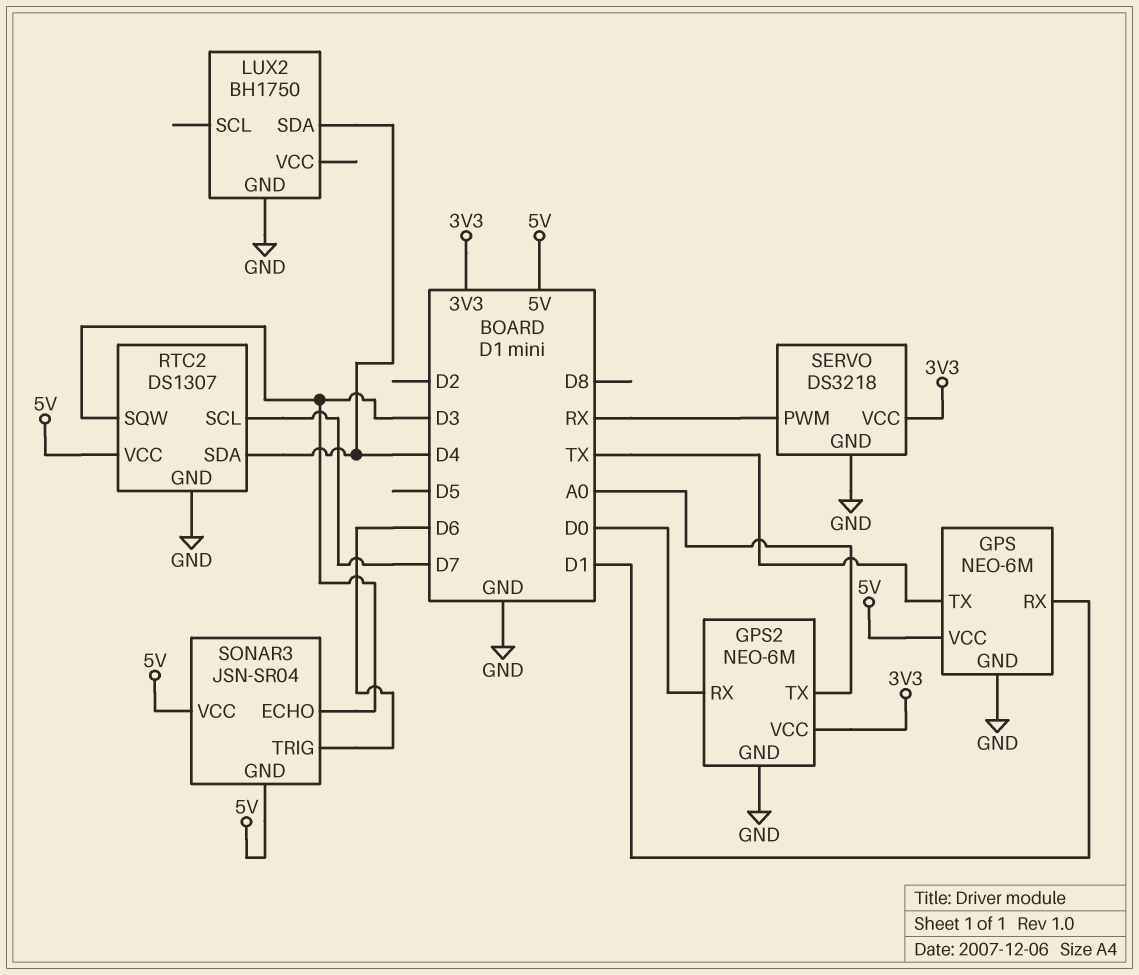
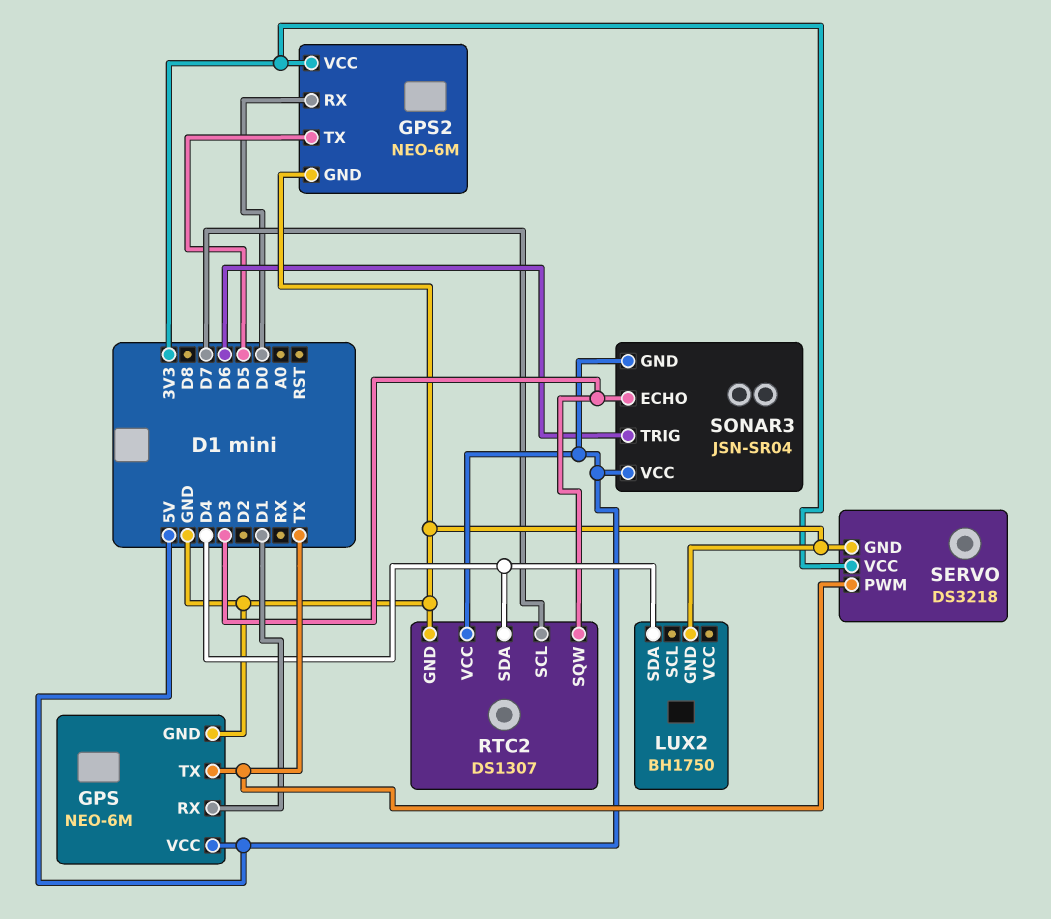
GPS2 pin TX: A0 -> D5
SERVO pin PWM: RX -> TX

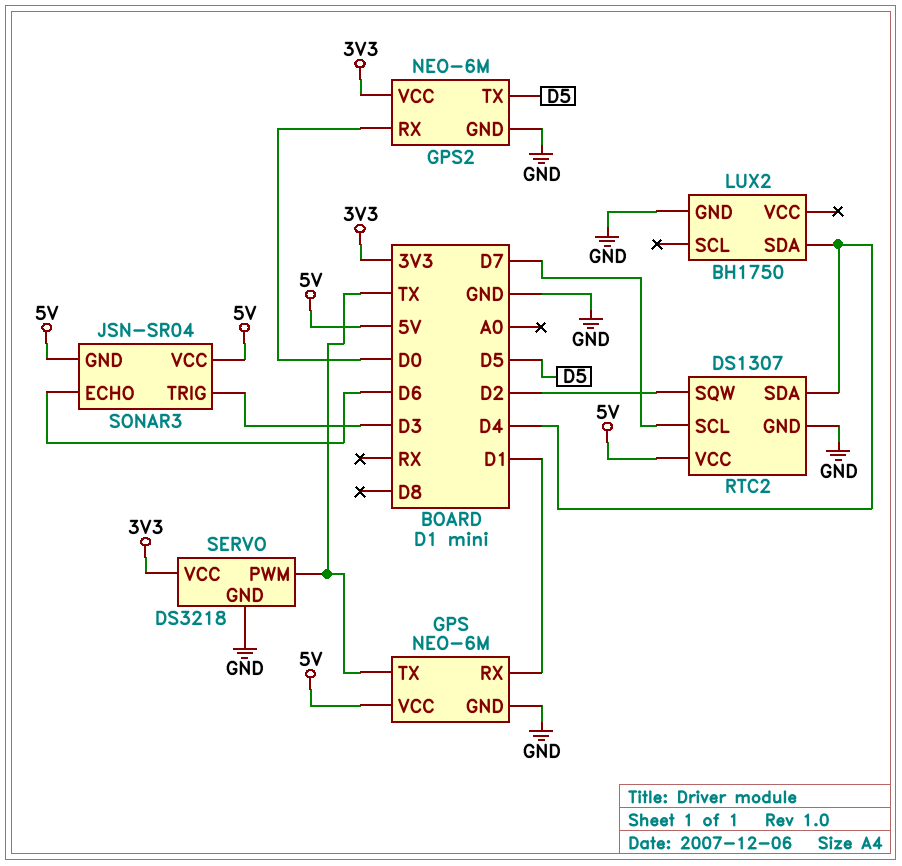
RTC2 pin SQW: D3 -> D2
SONAR3 pin ECHO: D3 -> D6
SONAR3 pin TRIG: D6 -> D3

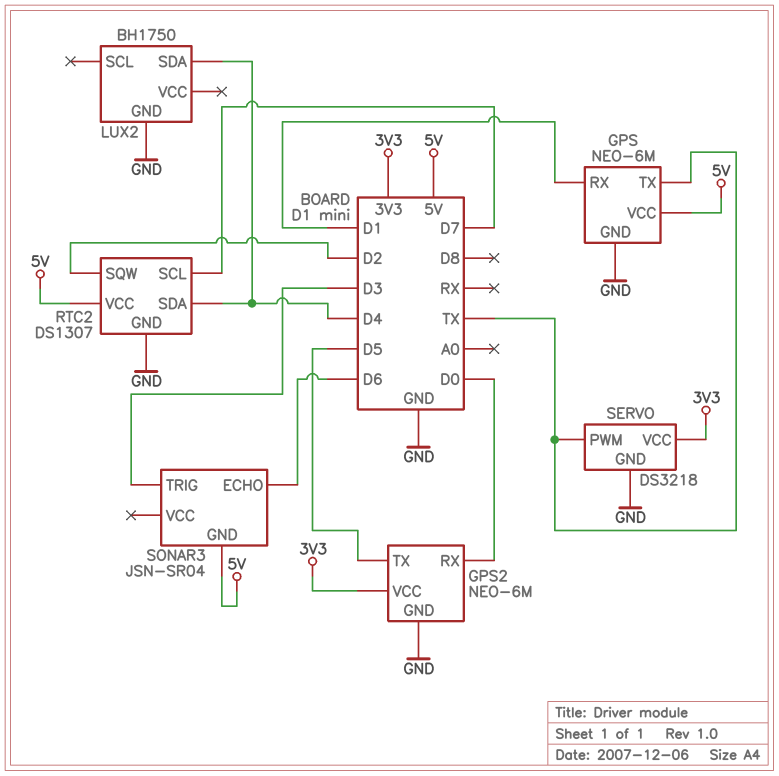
SONAR3 pin VCC: 5V -> none

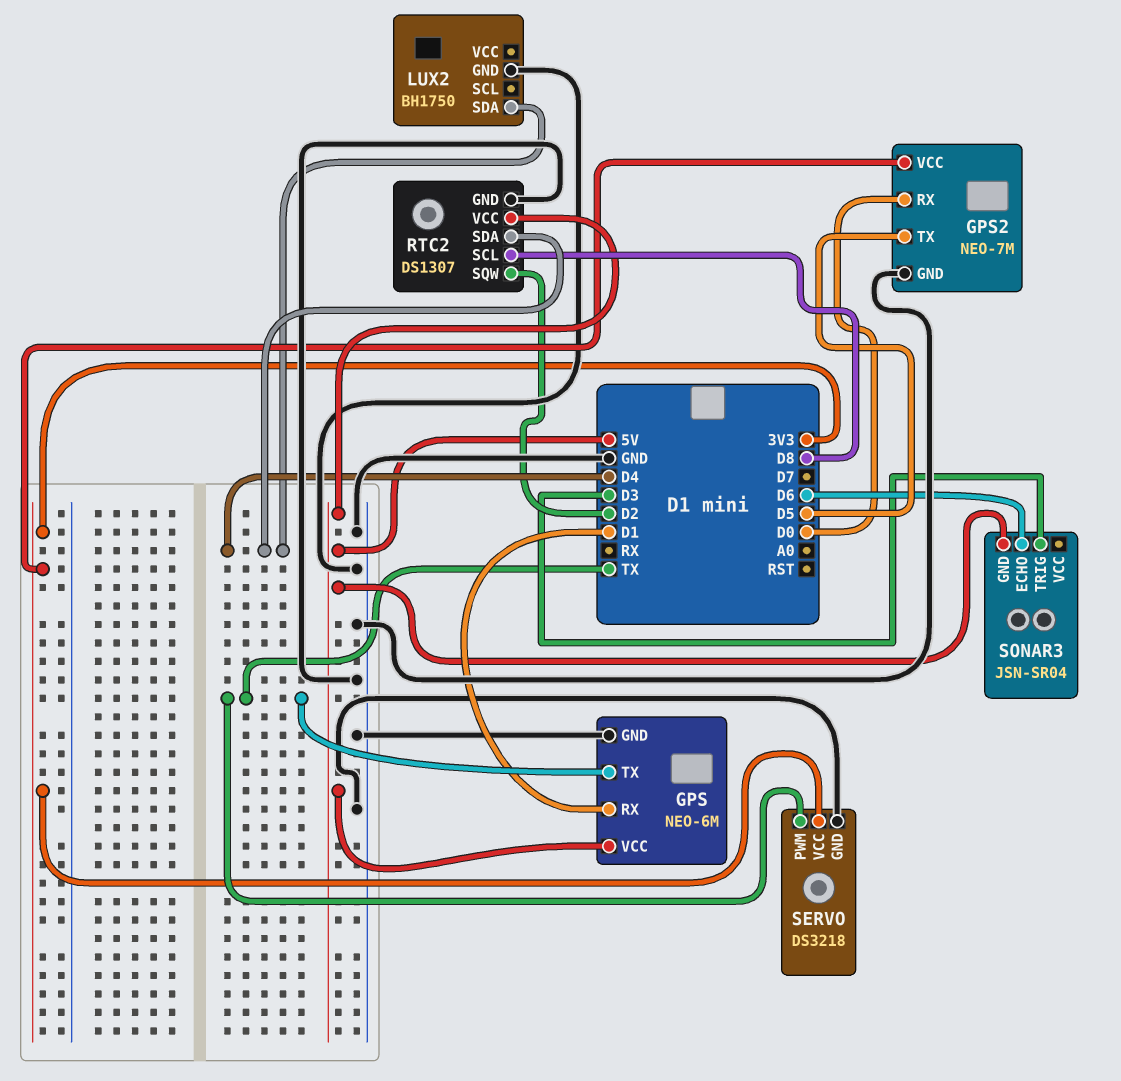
GPS2: NEO-6M -> NEO-7M
RTC2 pin SCL: D7 -> D8

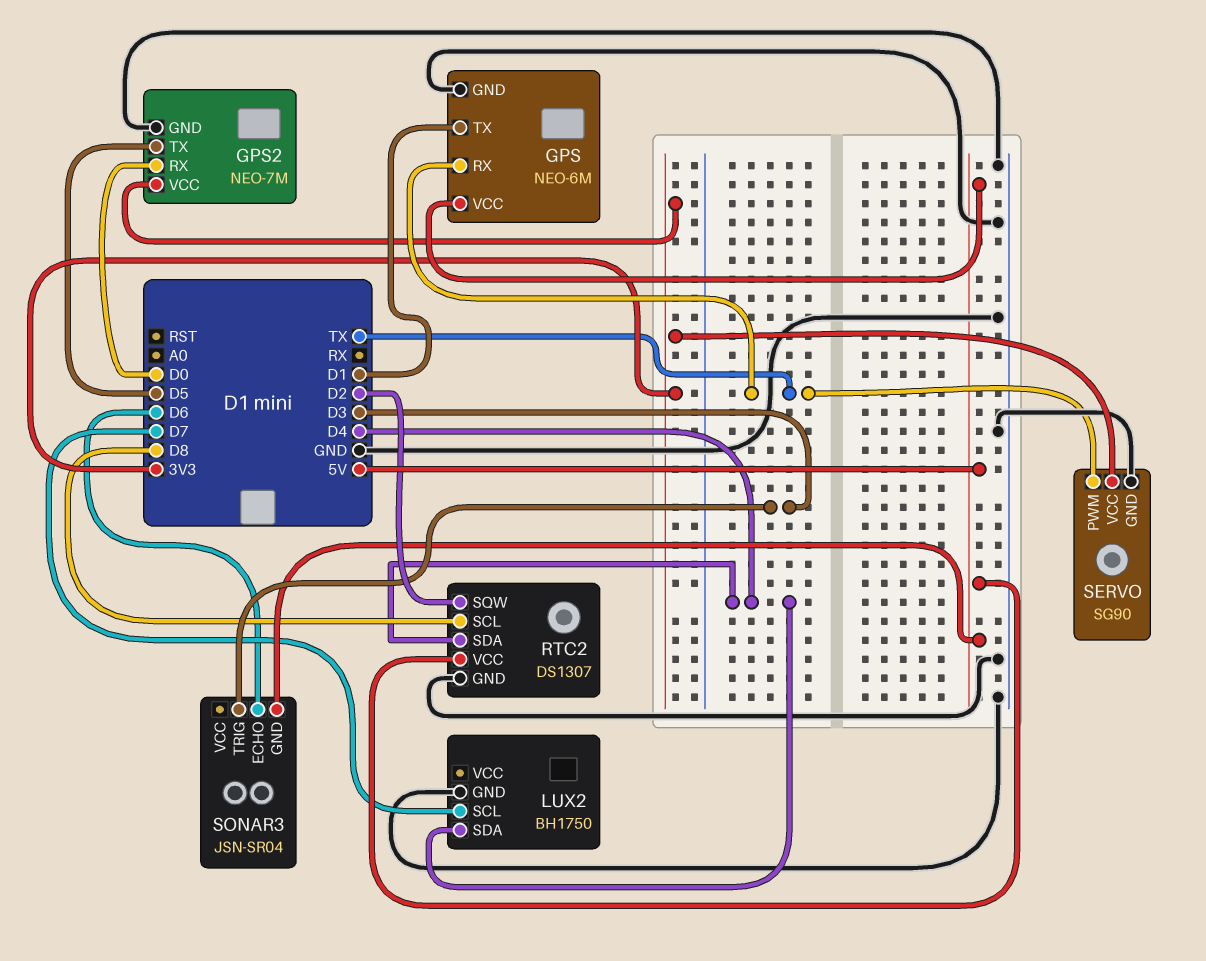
GPS pin RX: D1 -> TX
GPS pin TX: TX -> D1
LUX2 pin SCL: none -> D7
SERVO: DS3218 -> SG90

